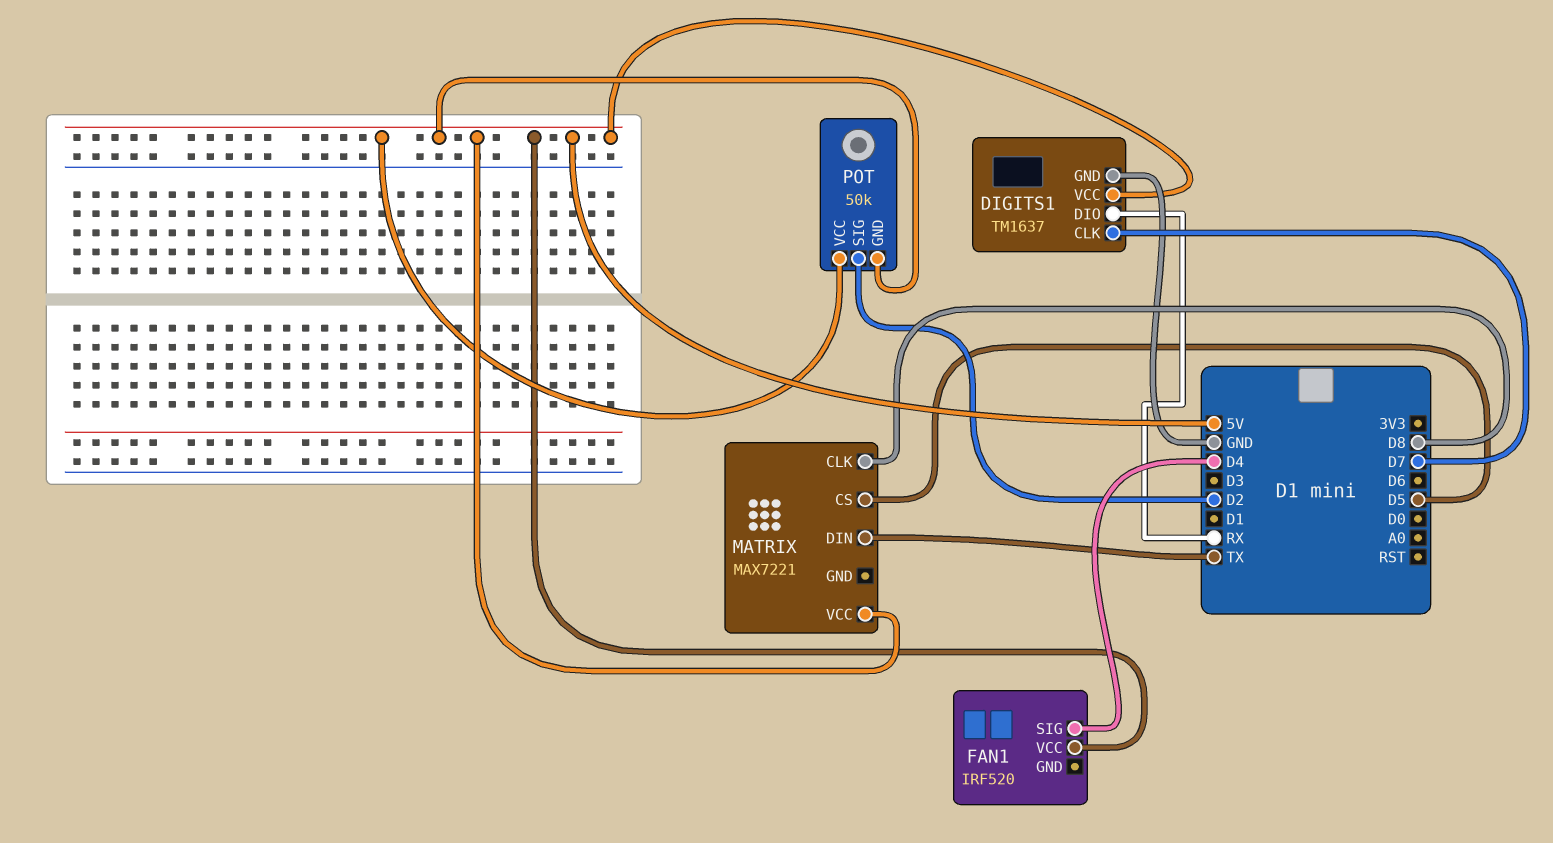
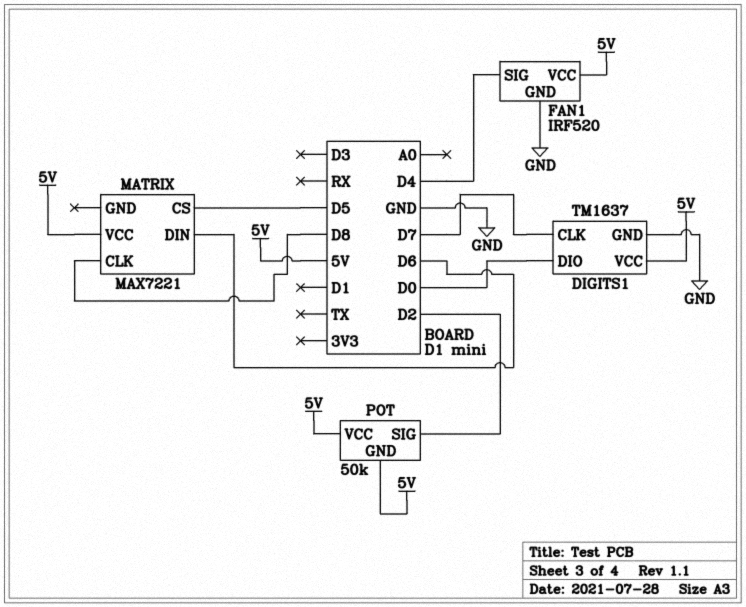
DIGITS1 pin DIO: RX -> D0
FAN1 pin GND: none -> GND
MATRIX pin DIN: TX -> D6

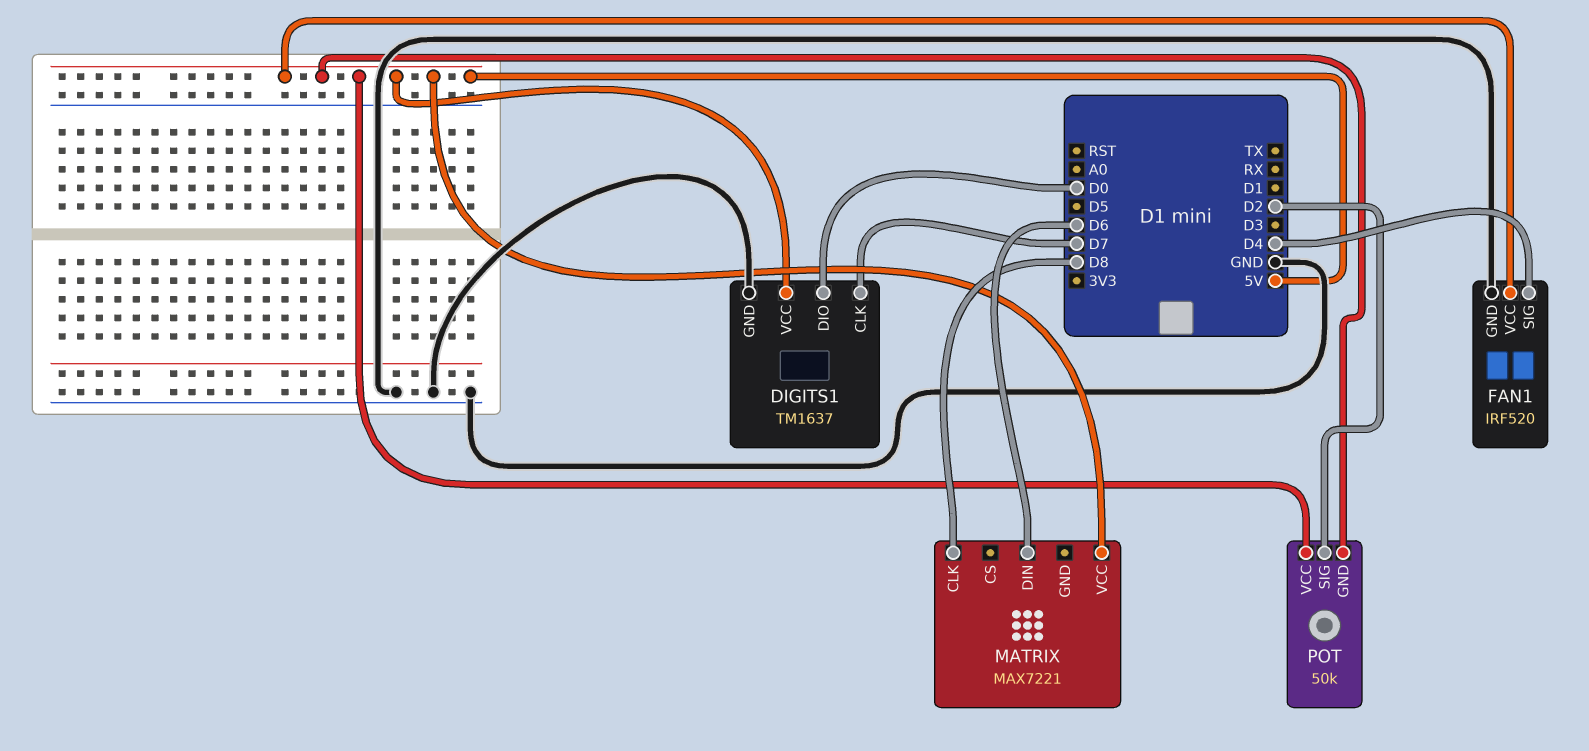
MATRIX pin CS: D5 -> none

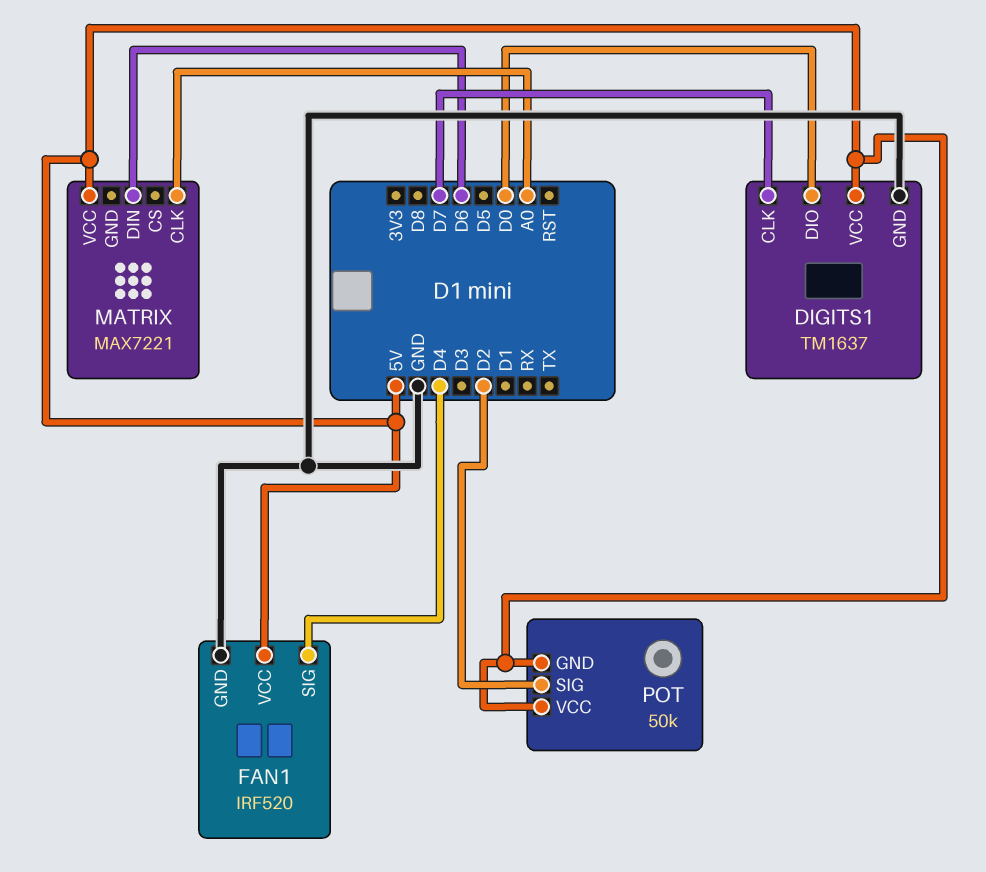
MATRIX pin CLK: D8 -> A0

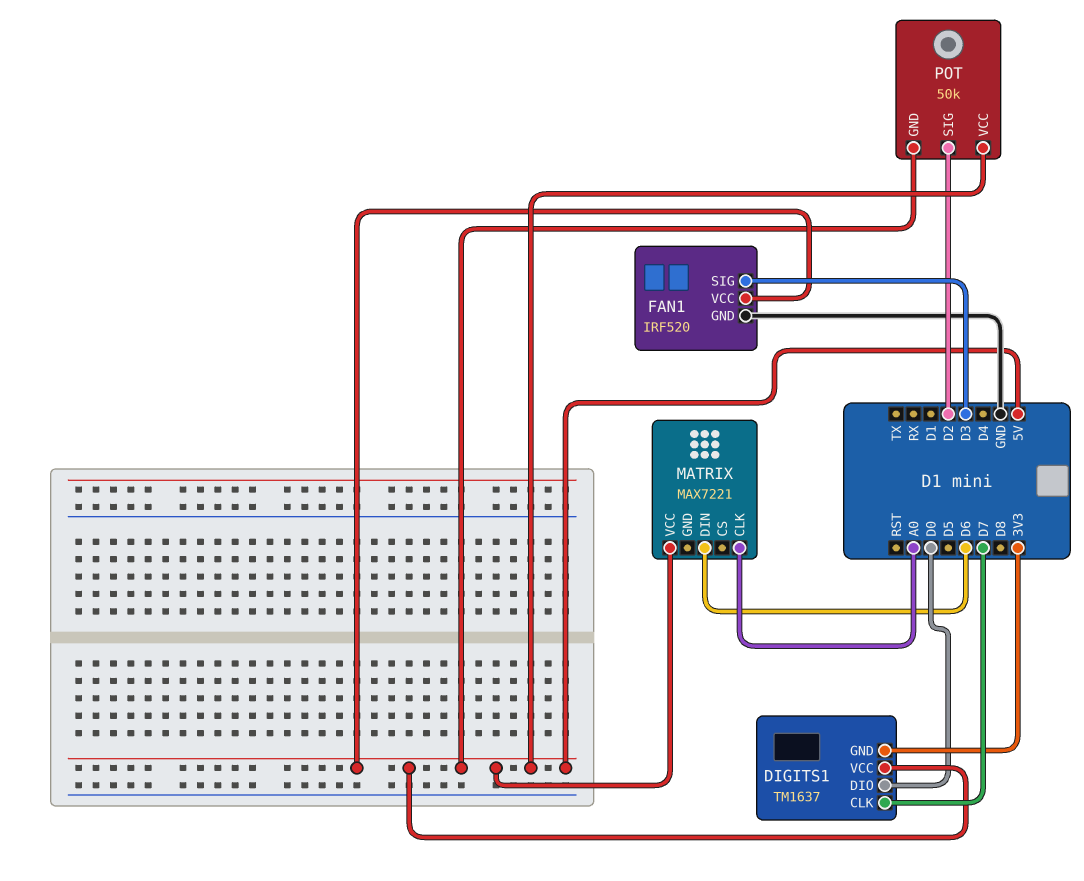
DIGITS1 pin GND: GND -> 3V3
FAN1 pin SIG: D4 -> D3

